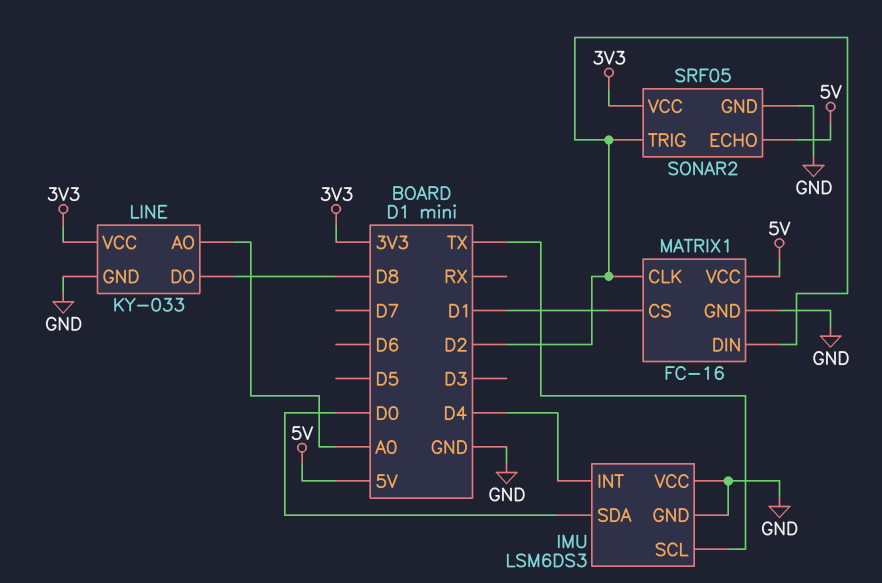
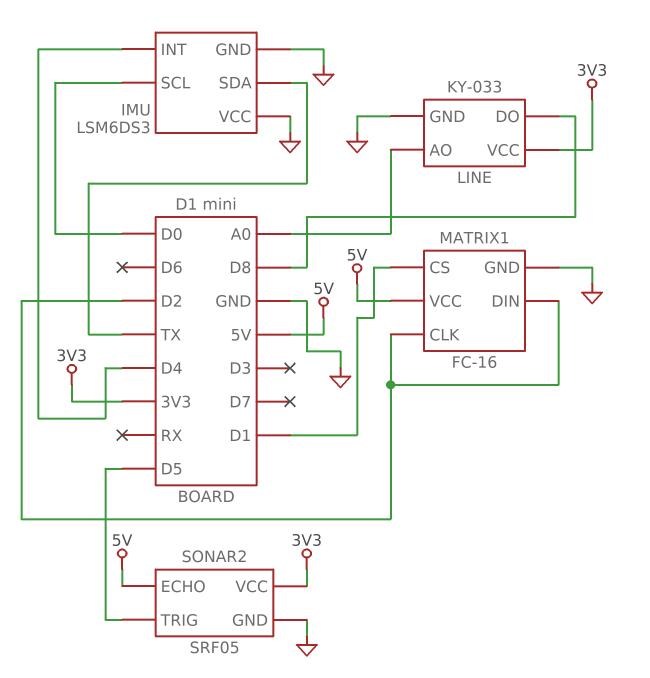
IMU pin SCL: TX -> D0
IMU pin SDA: D0 -> TX
SONAR2 pin TRIG: D2 -> D5

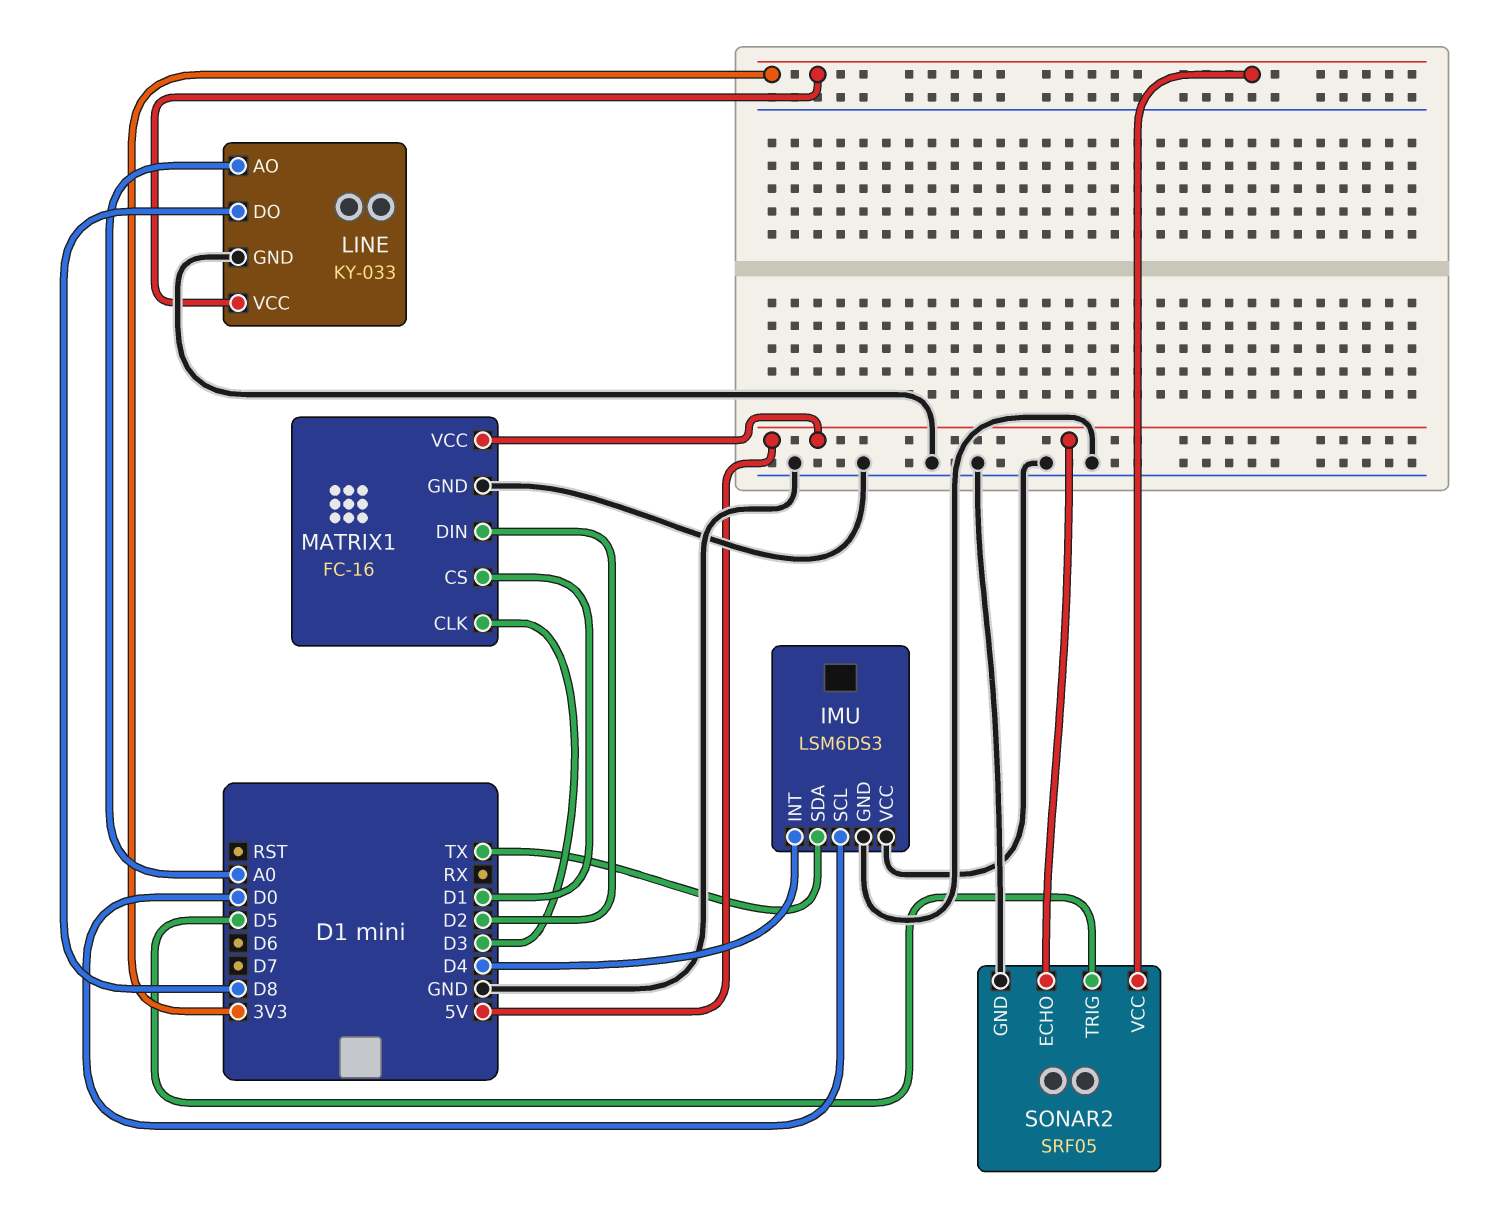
MATRIX1 pin CLK: D2 -> D3

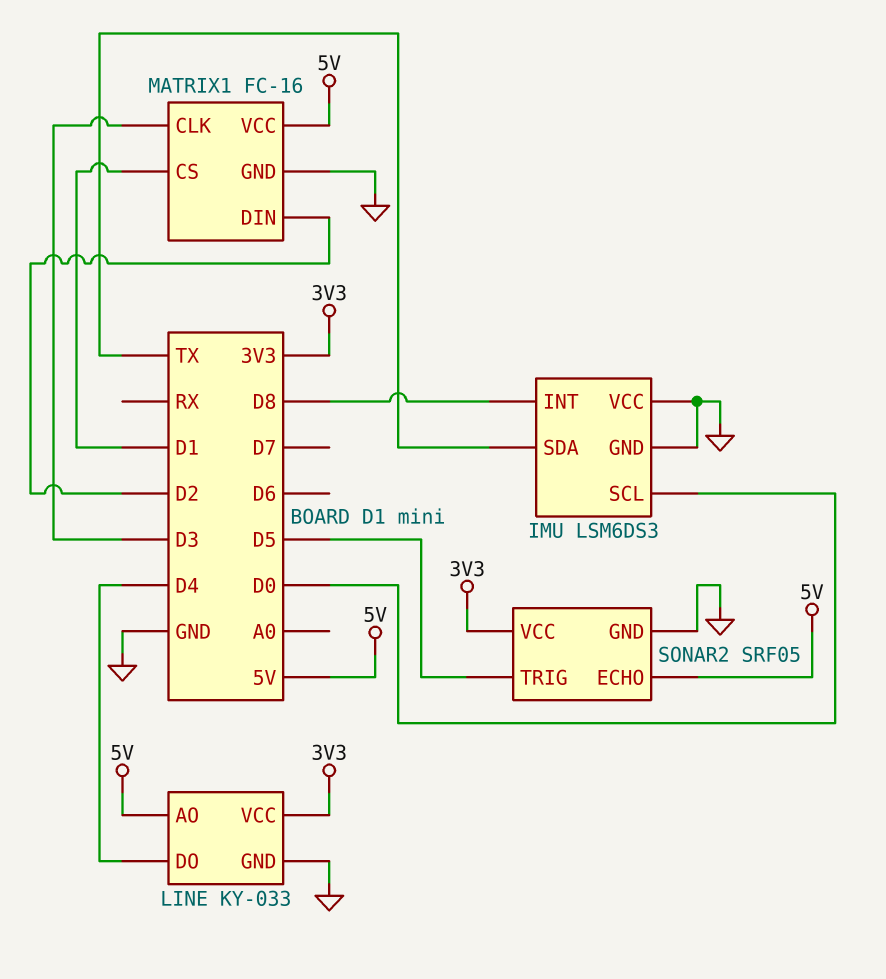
IMU pin INT: D4 -> D8
LINE pin AO: A0 -> 5V
LINE pin DO: D8 -> D4

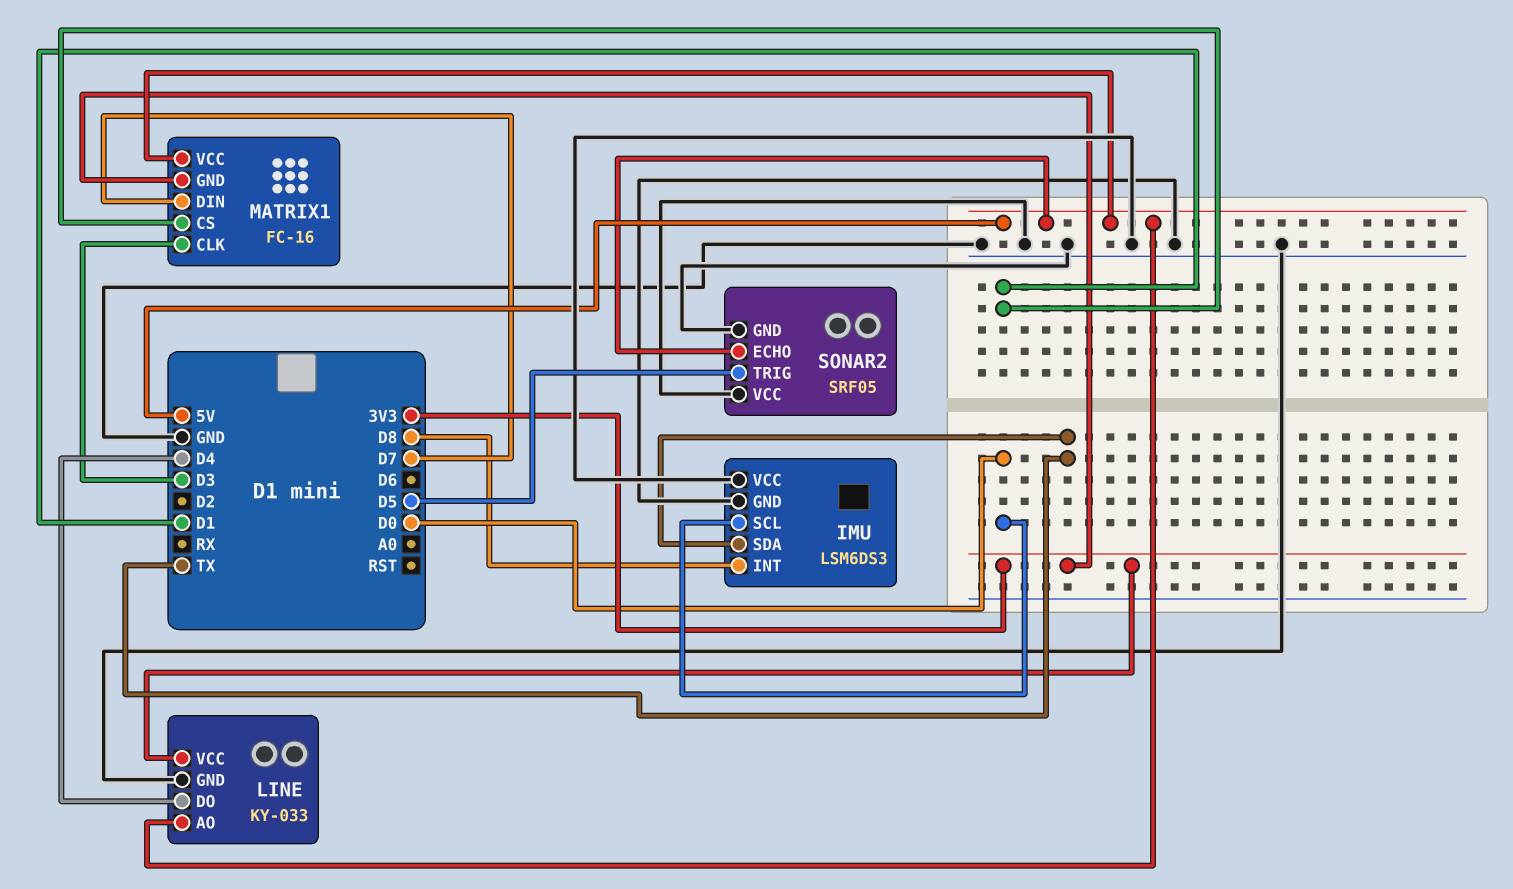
MATRIX1 pin DIN: D2 -> D7
MATRIX1 pin GND: GND -> 3V3
SONAR2 pin VCC: 3V3 -> GND

